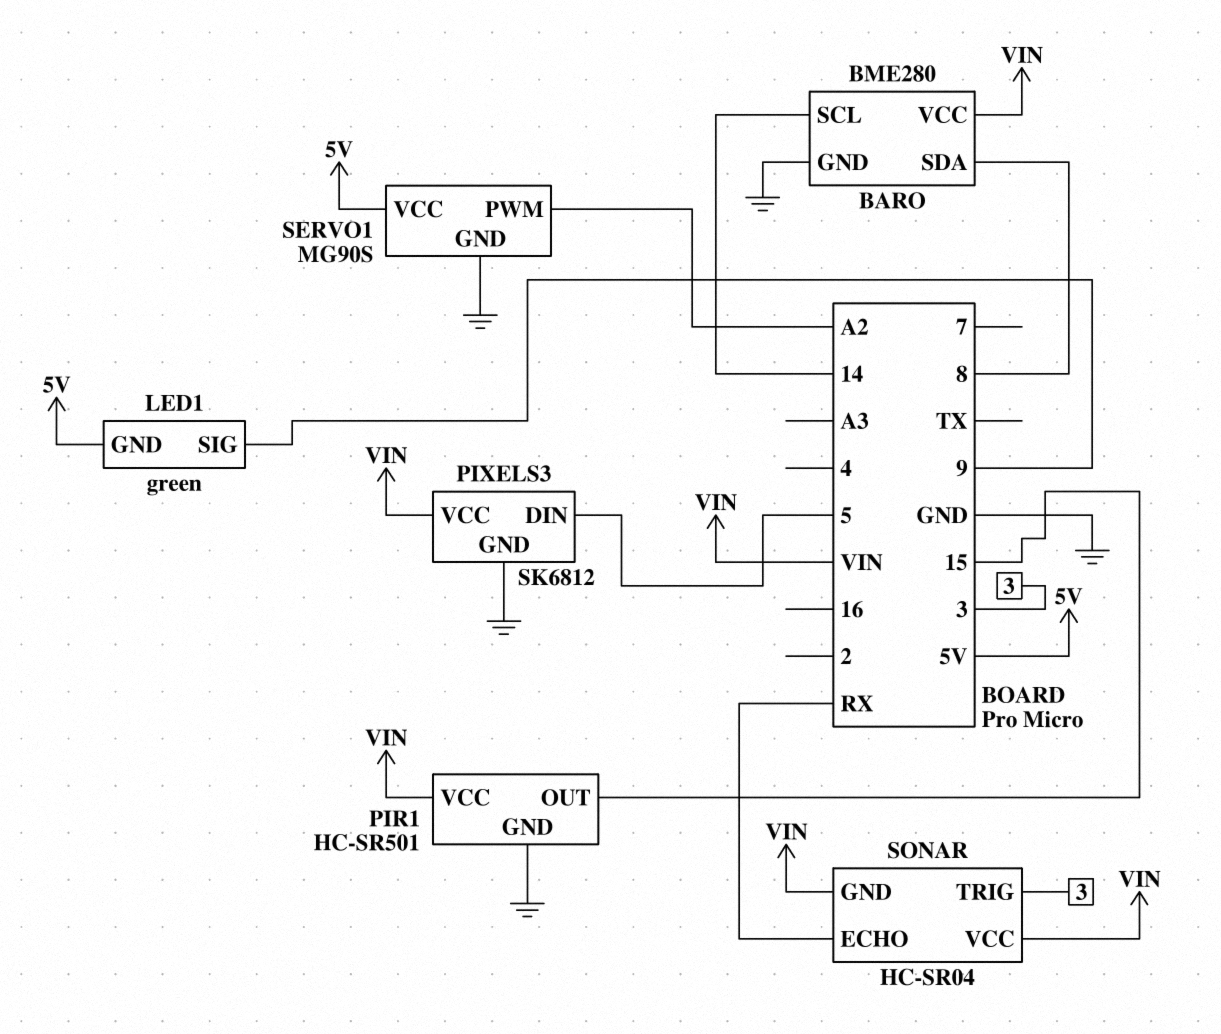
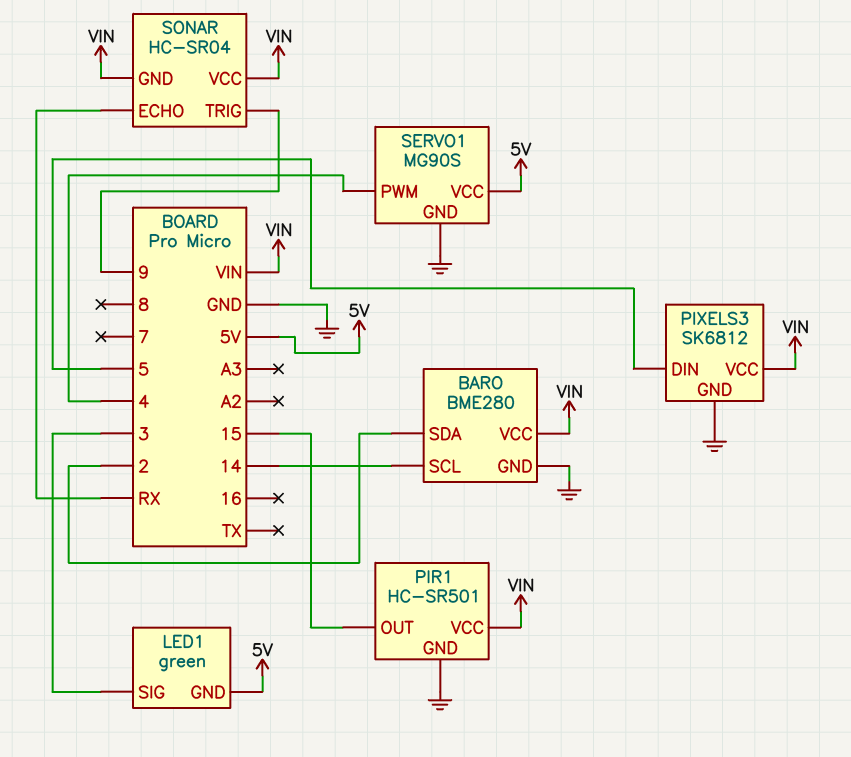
BARO pin SDA: 8 -> 2
LED1 pin SIG: 9 -> 3
SERVO1 pin PWM: A2 -> 4
SONAR pin TRIG: 3 -> 9

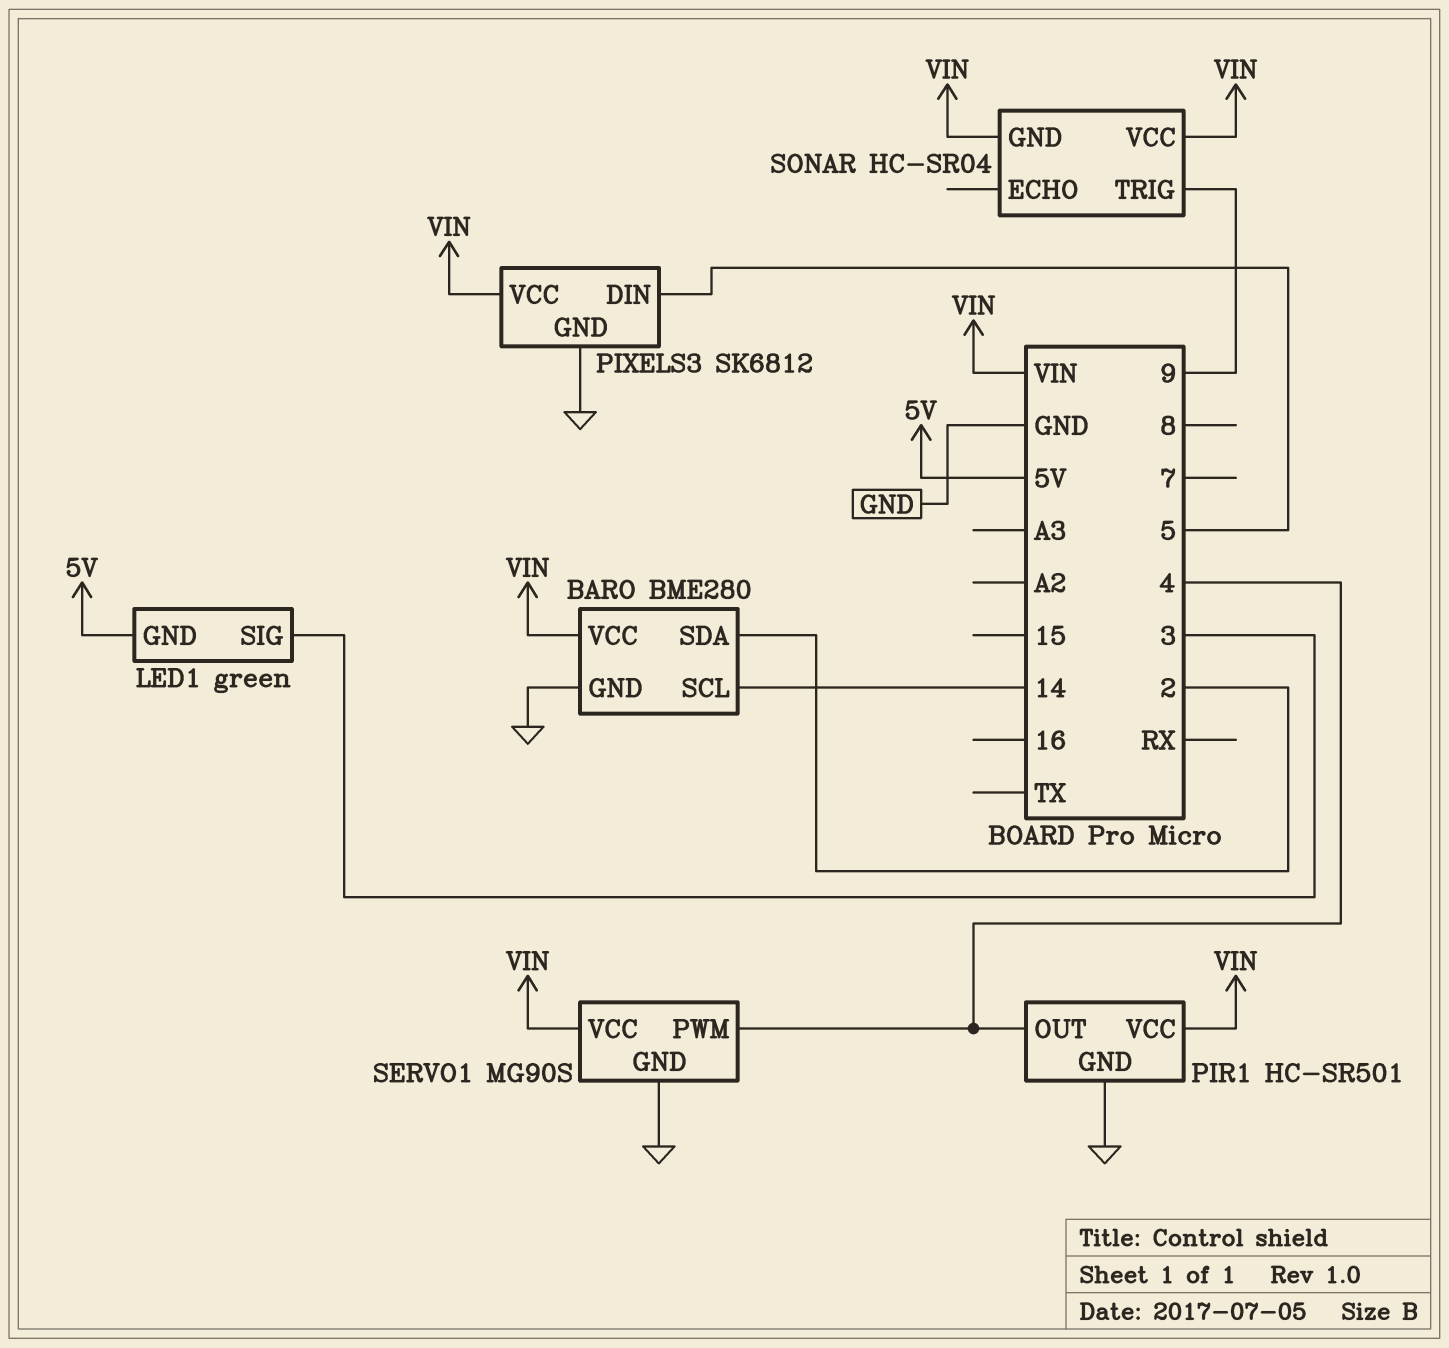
PIR1 pin OUT: 15 -> 4
SERVO1 pin VCC: 5V -> VIN
SONAR pin ECHO: RX -> none

